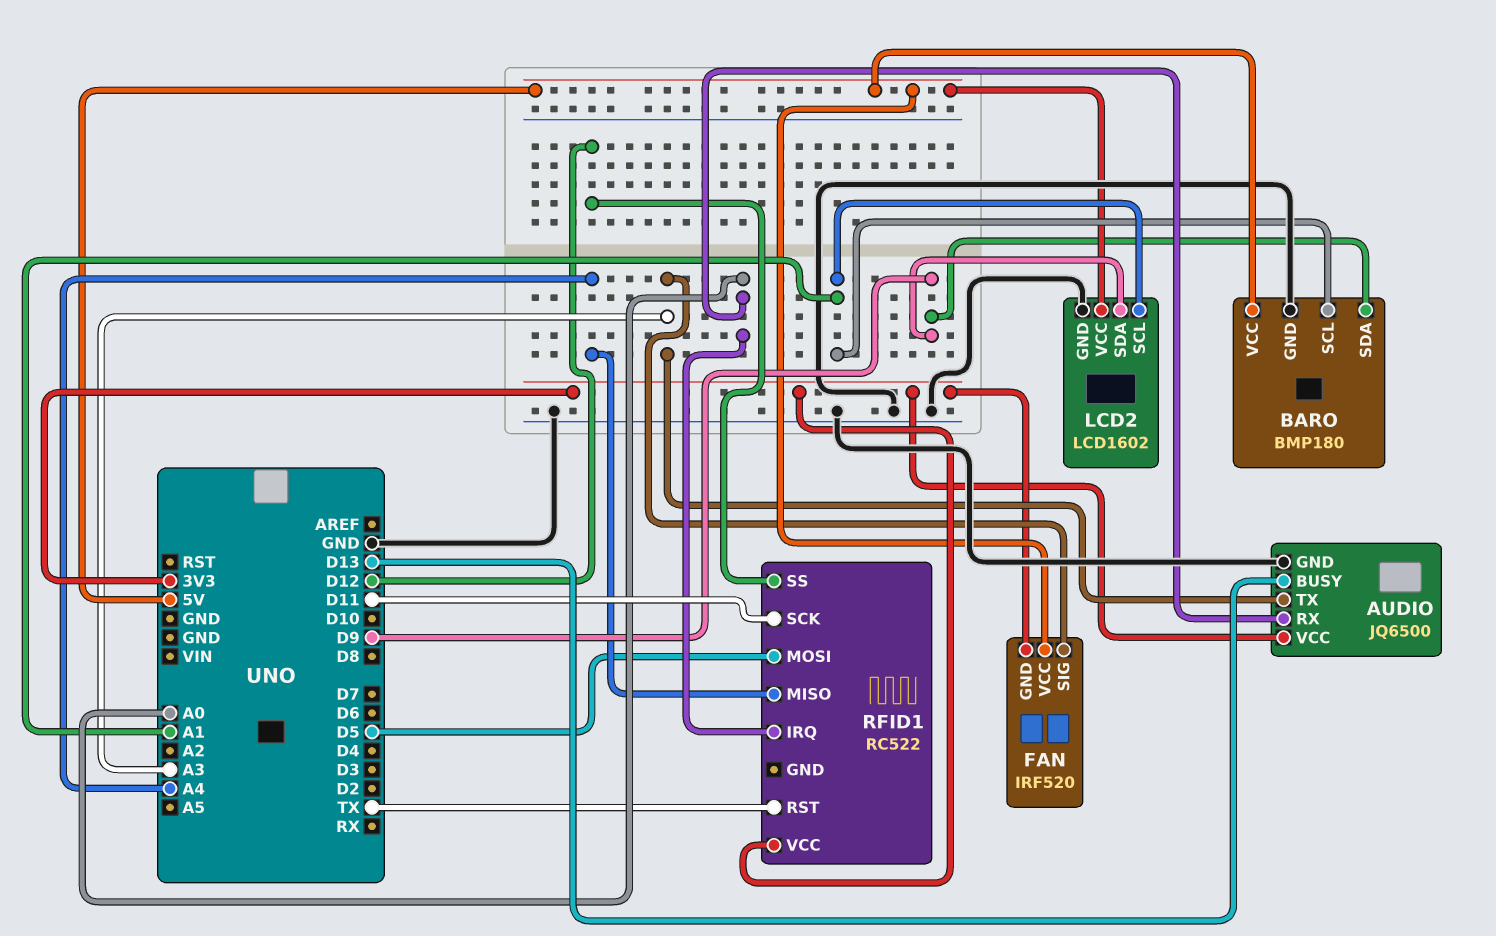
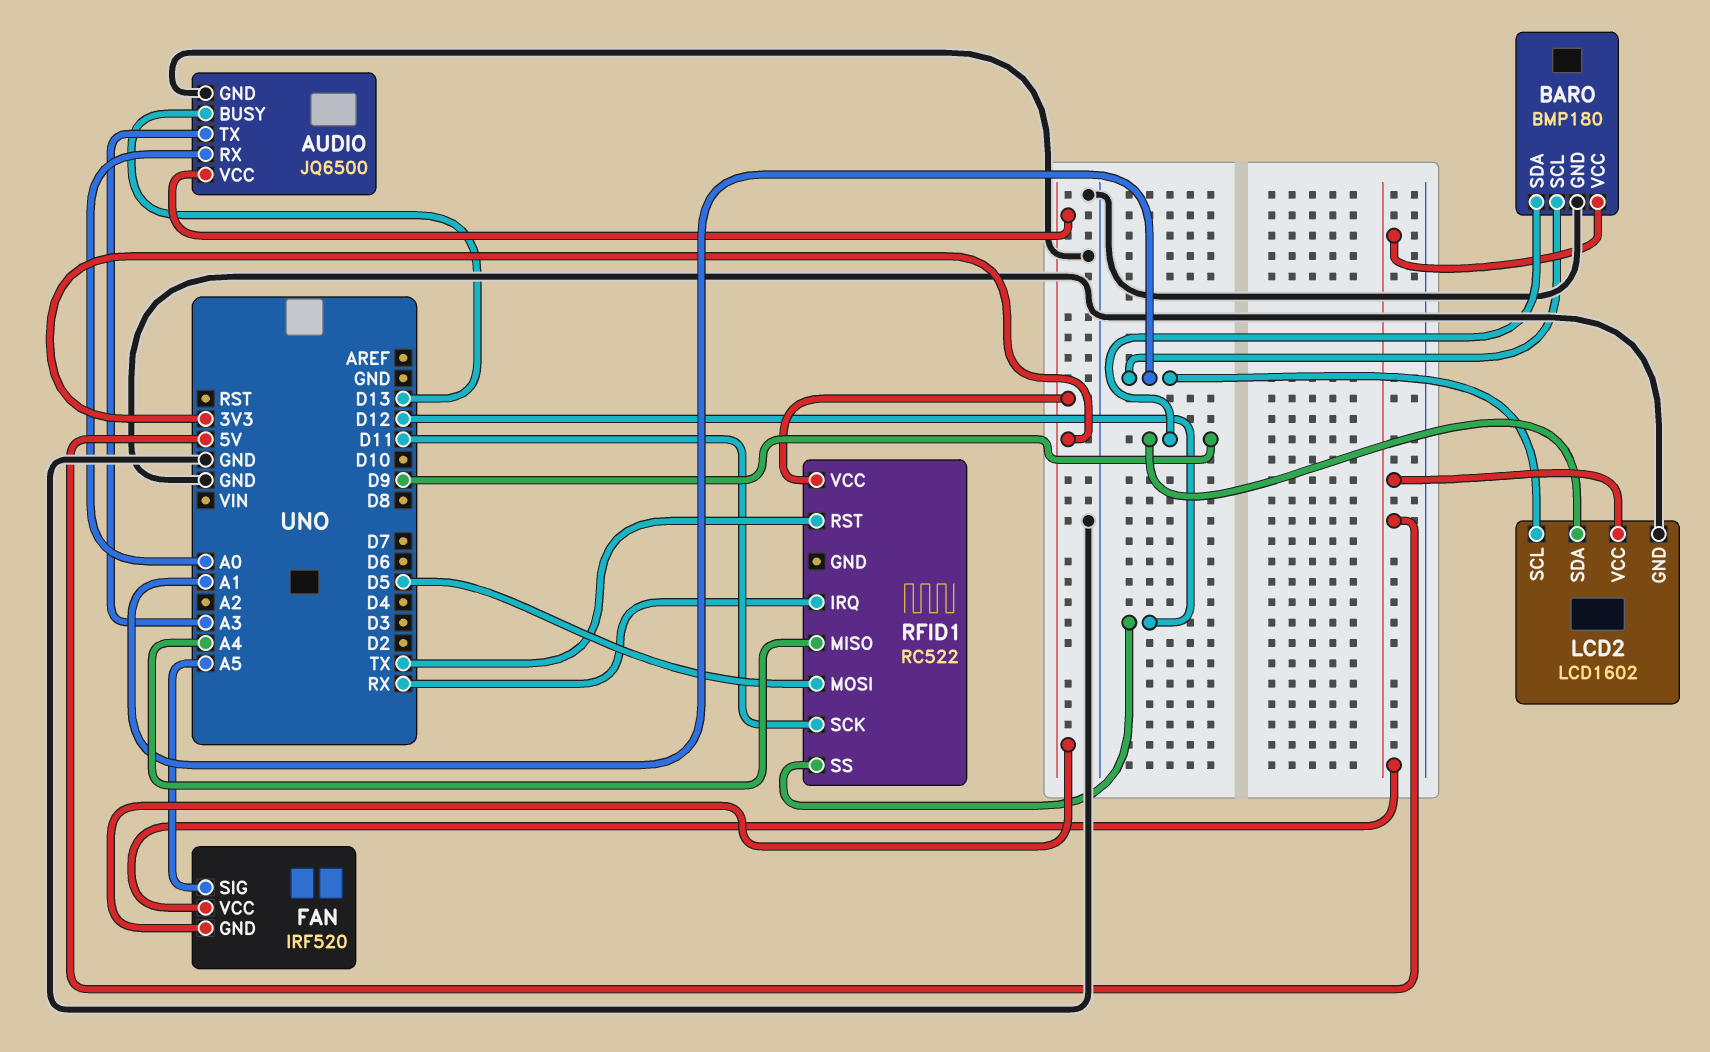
FAN pin SIG: A3 -> A5
RFID1 pin IRQ: A0 -> RX

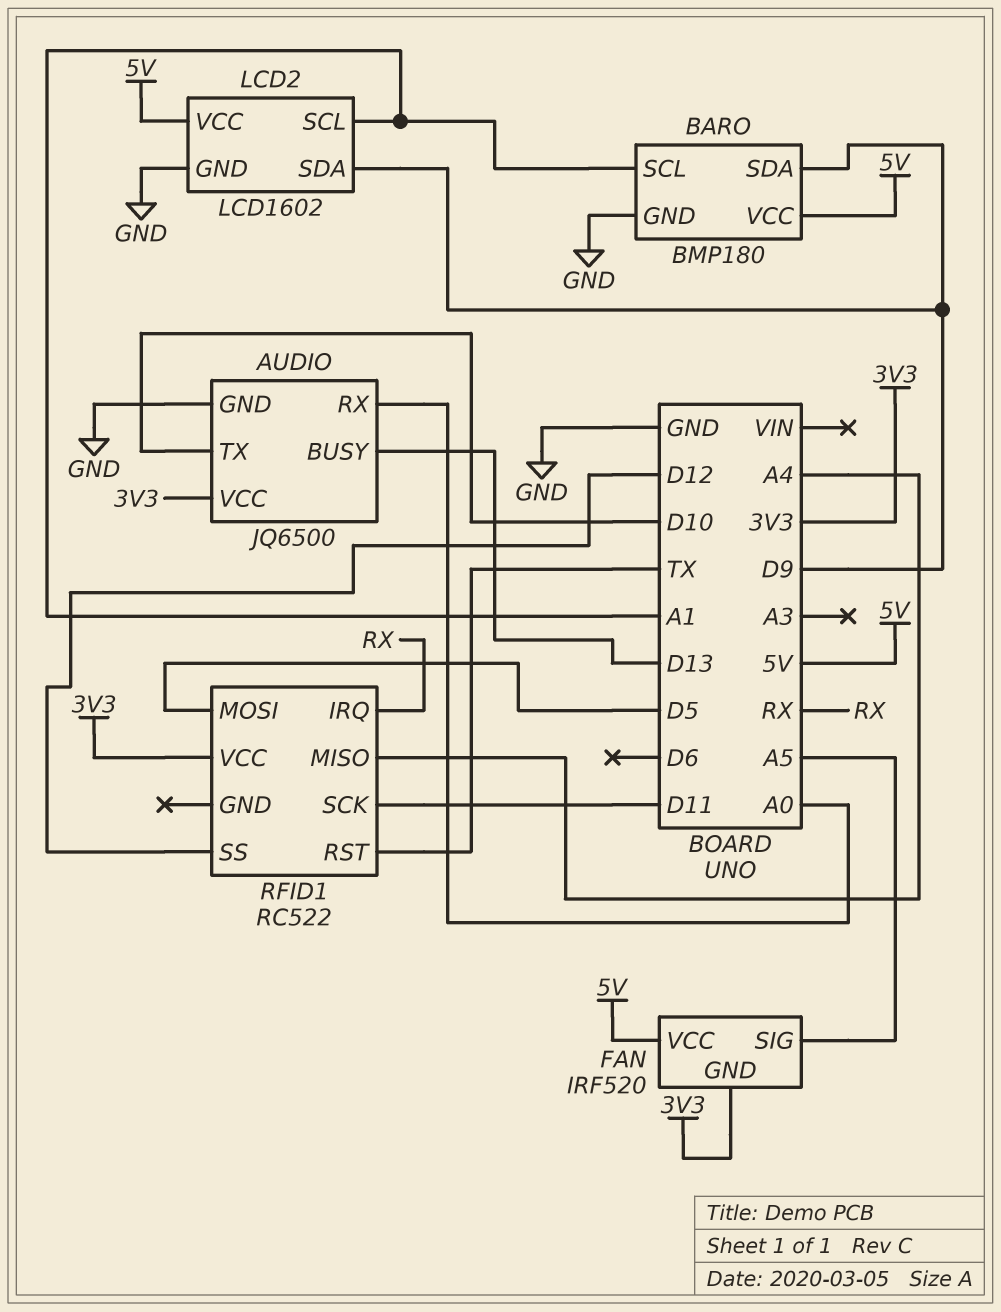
AUDIO pin TX: A3 -> D10

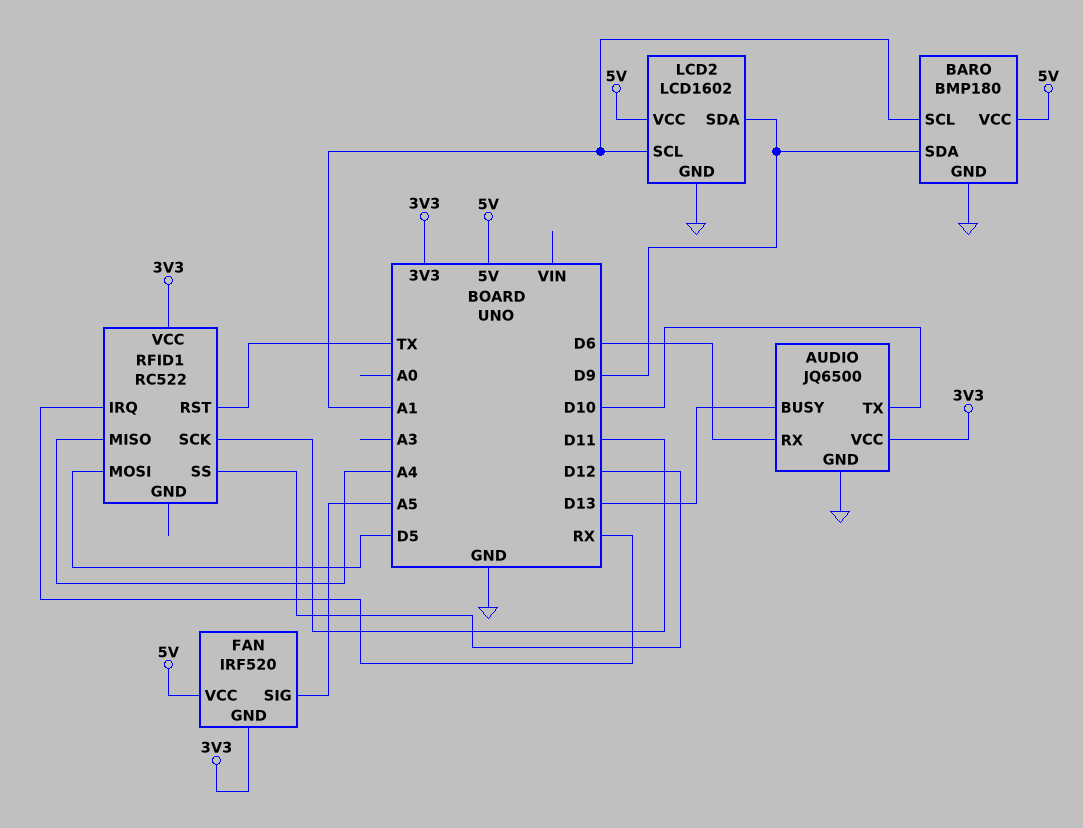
AUDIO pin RX: A0 -> D6

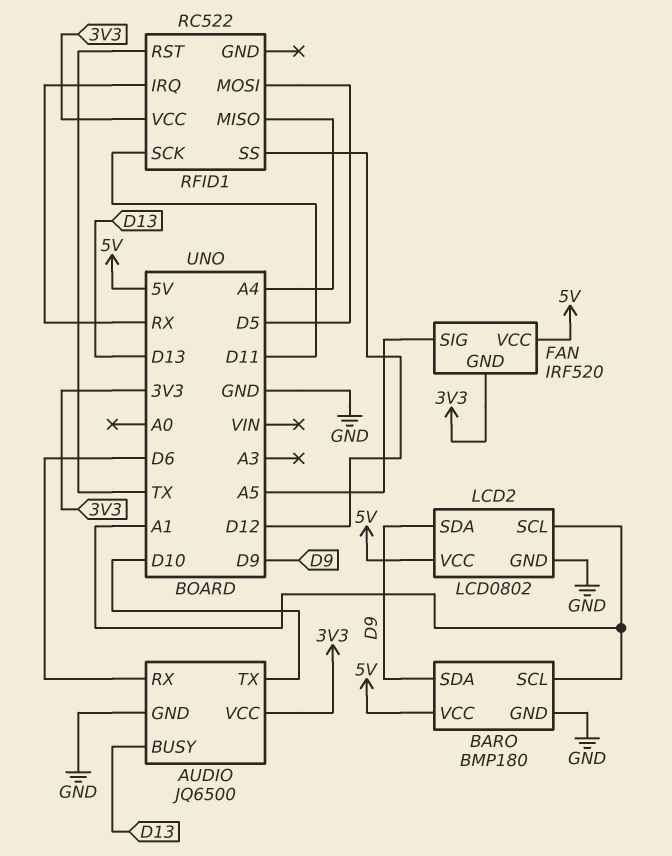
LCD2: LCD1602 -> LCD0802

